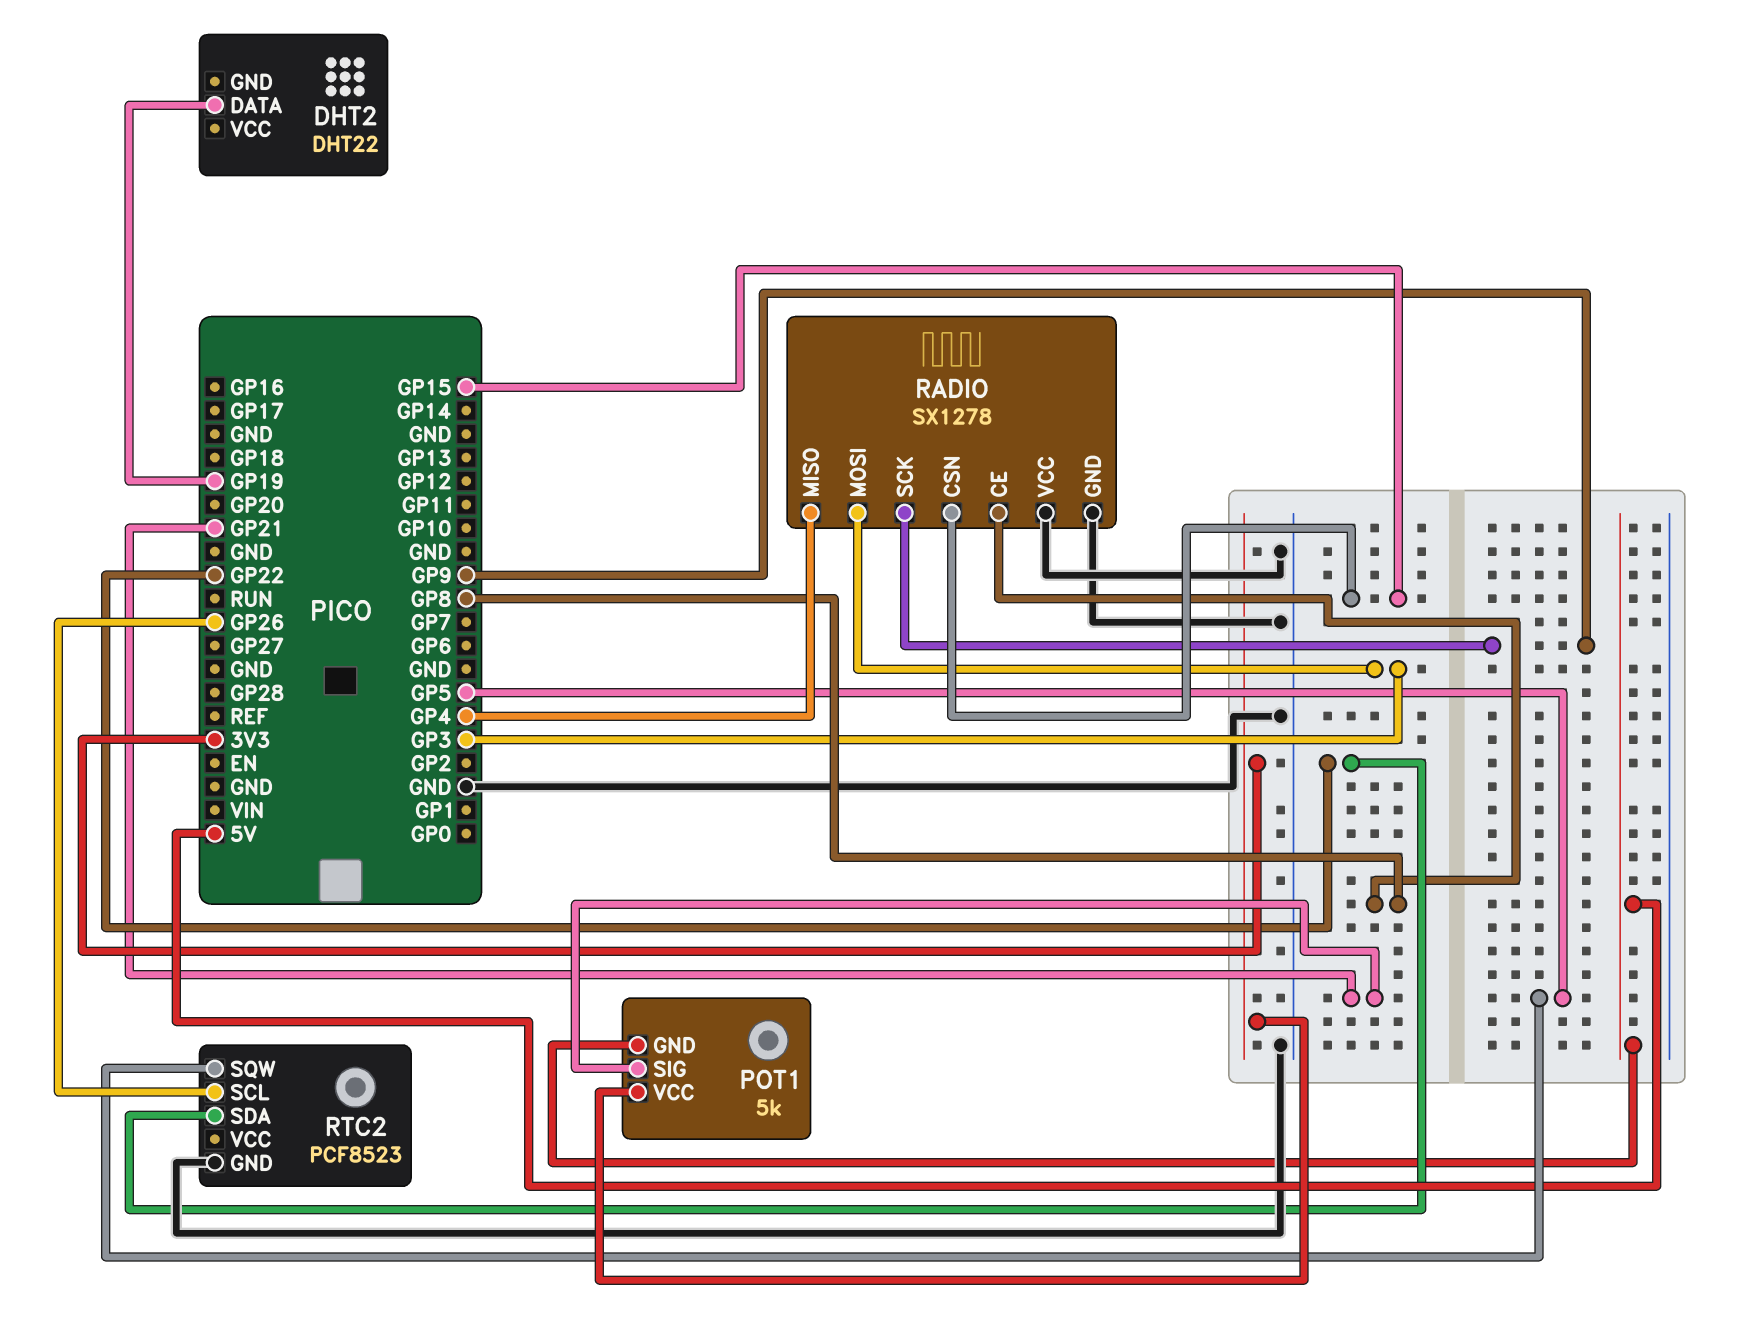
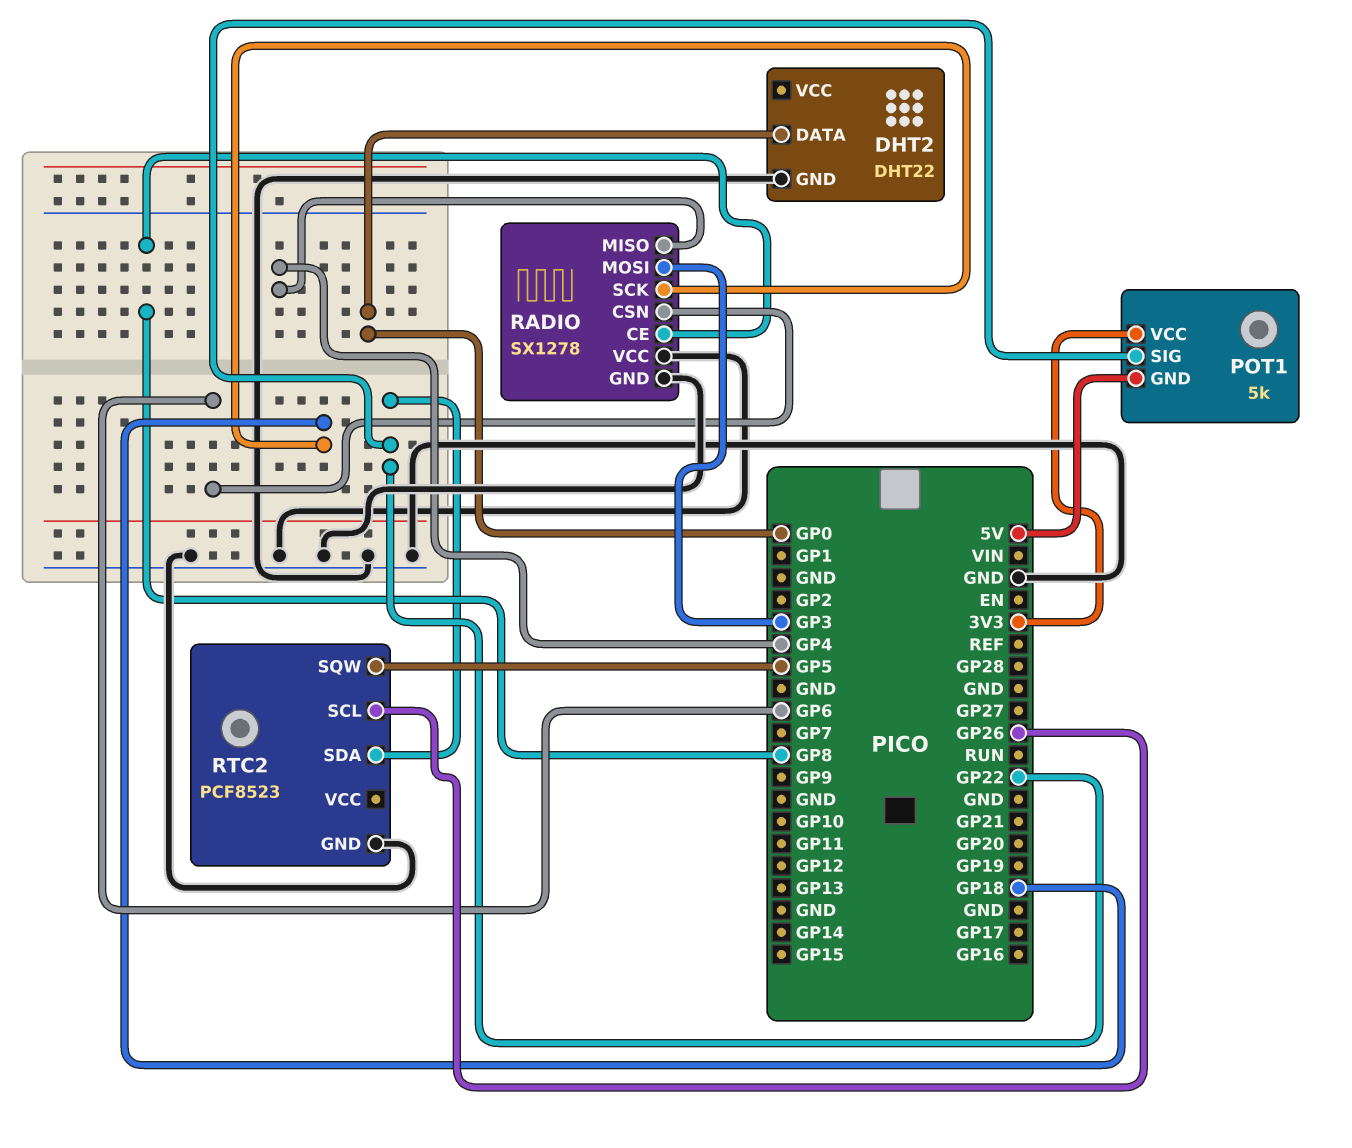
DHT2 pin DATA: GP19 -> GP0
DHT2 pin GND: none -> GND
POT1 pin SIG: GP21 -> GP22
RADIO pin CSN: GP15 -> GP6
RADIO pin SCK: GP9 -> GP18

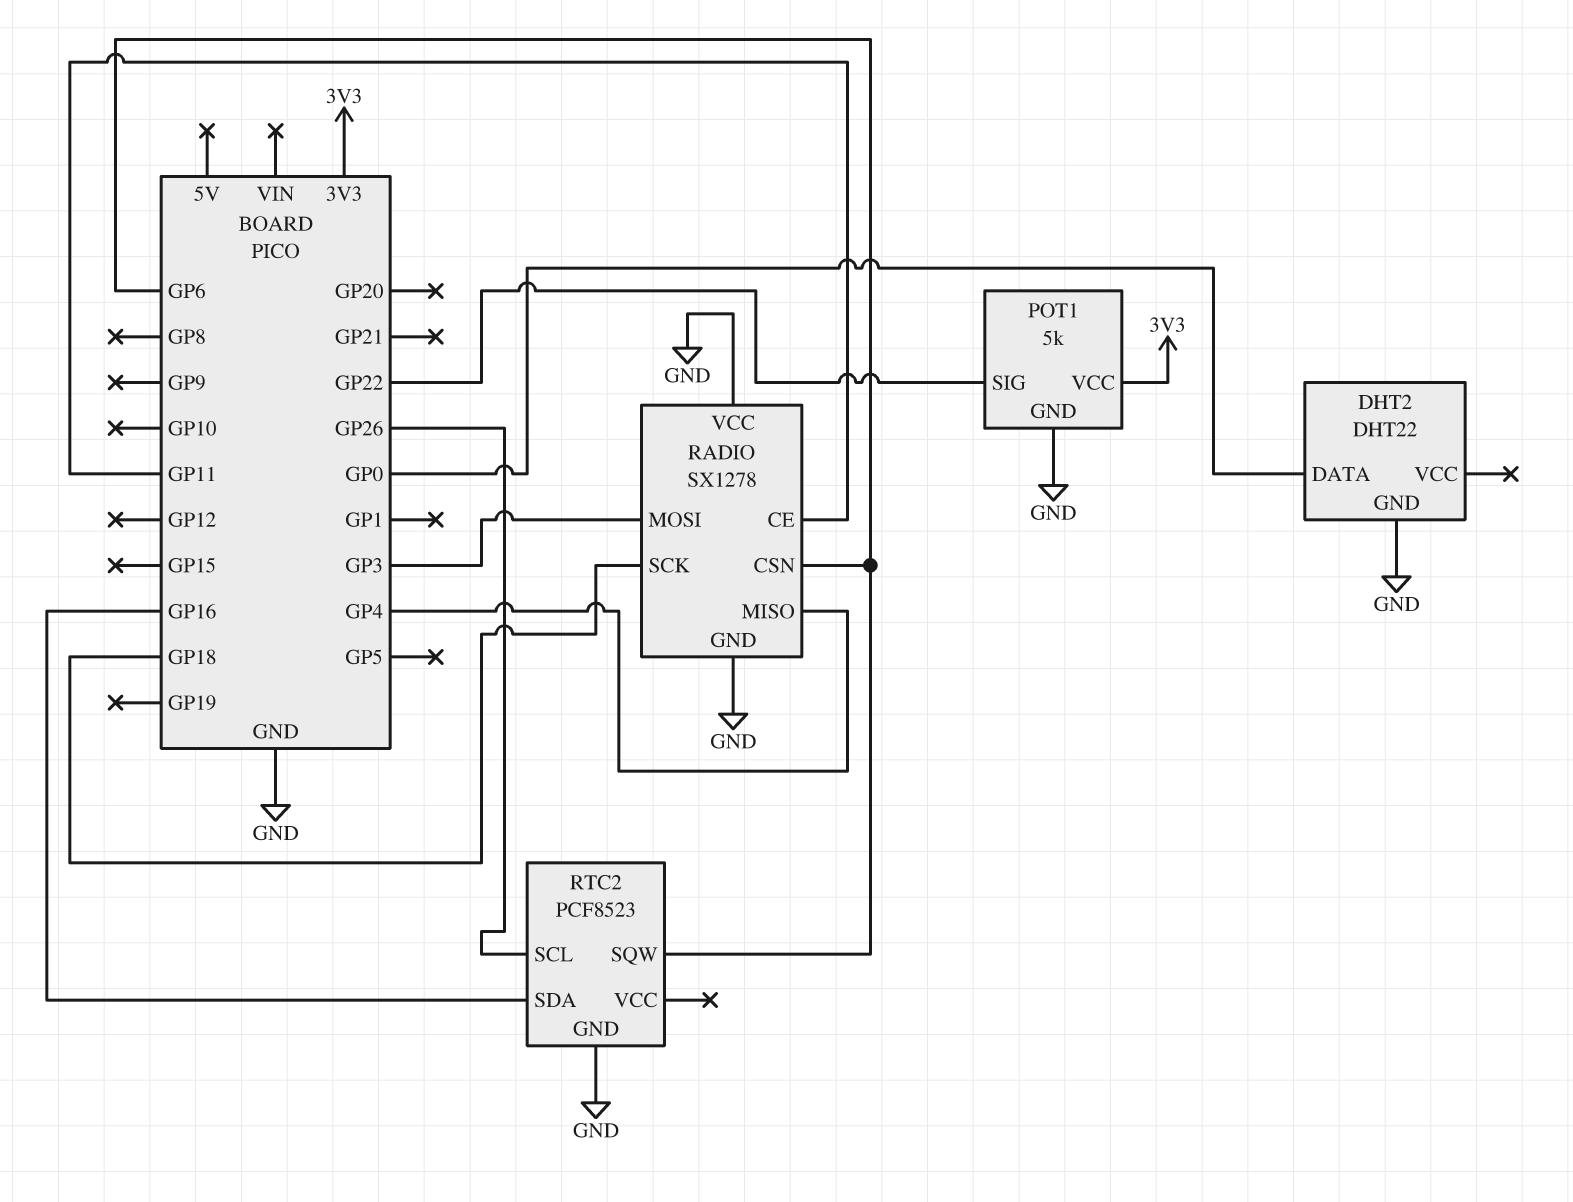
POT1 pin GND: 5V -> GND
RADIO pin CE: GP8 -> GP11
RTC2 pin SDA: GP22 -> GP16
RTC2 pin SQW: GP5 -> GP6

